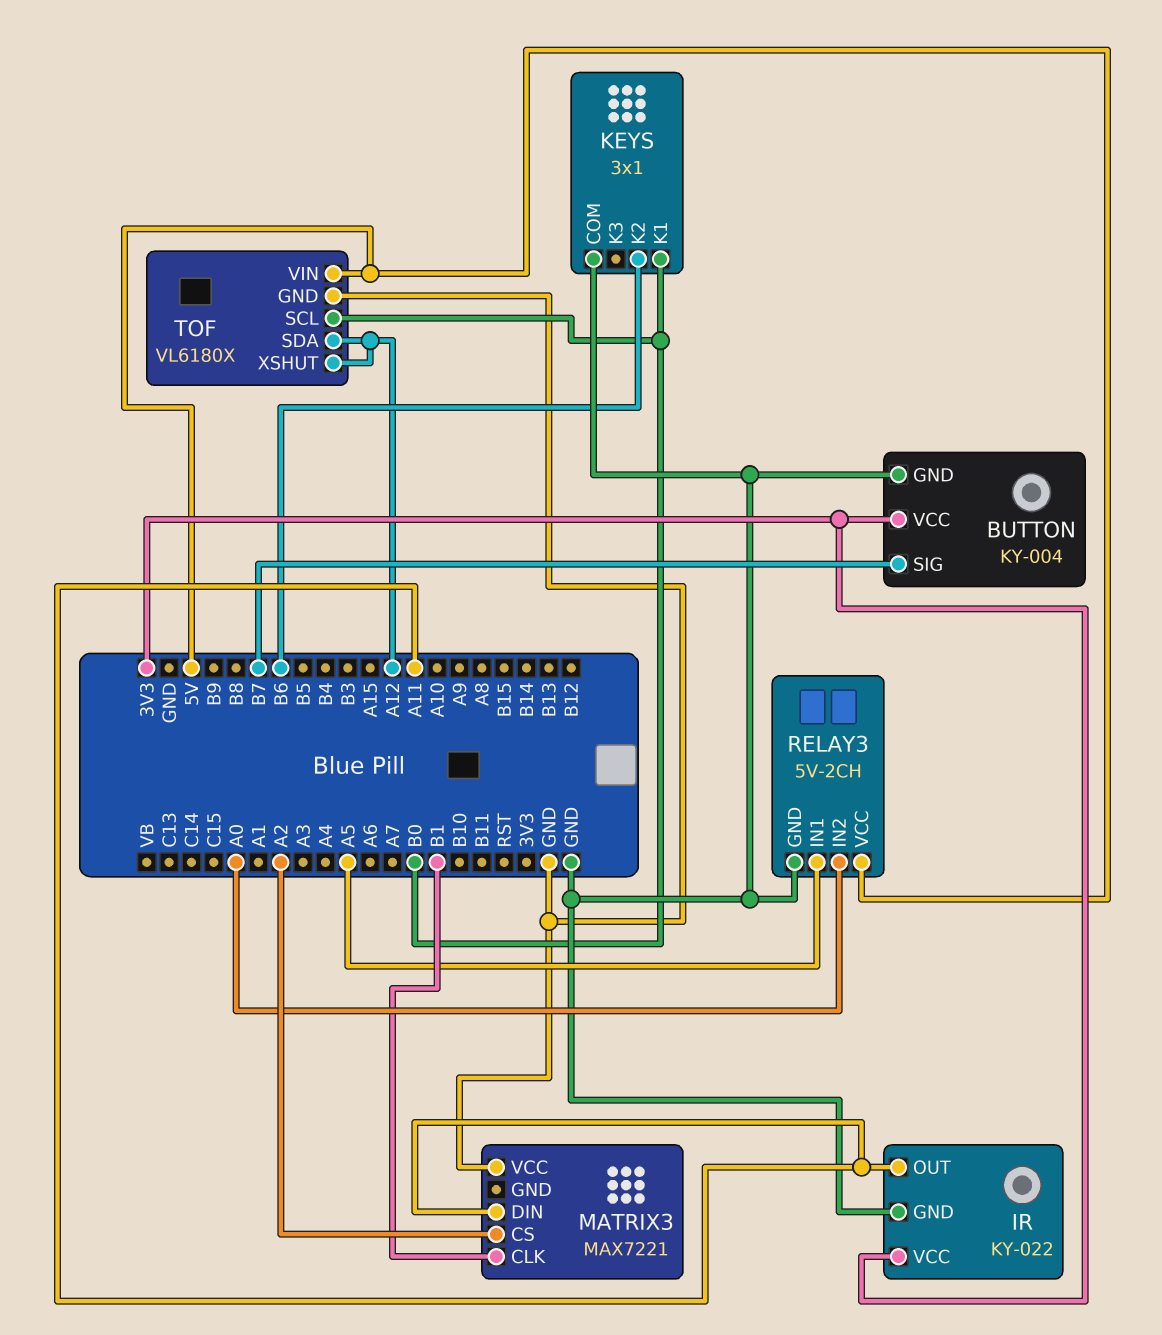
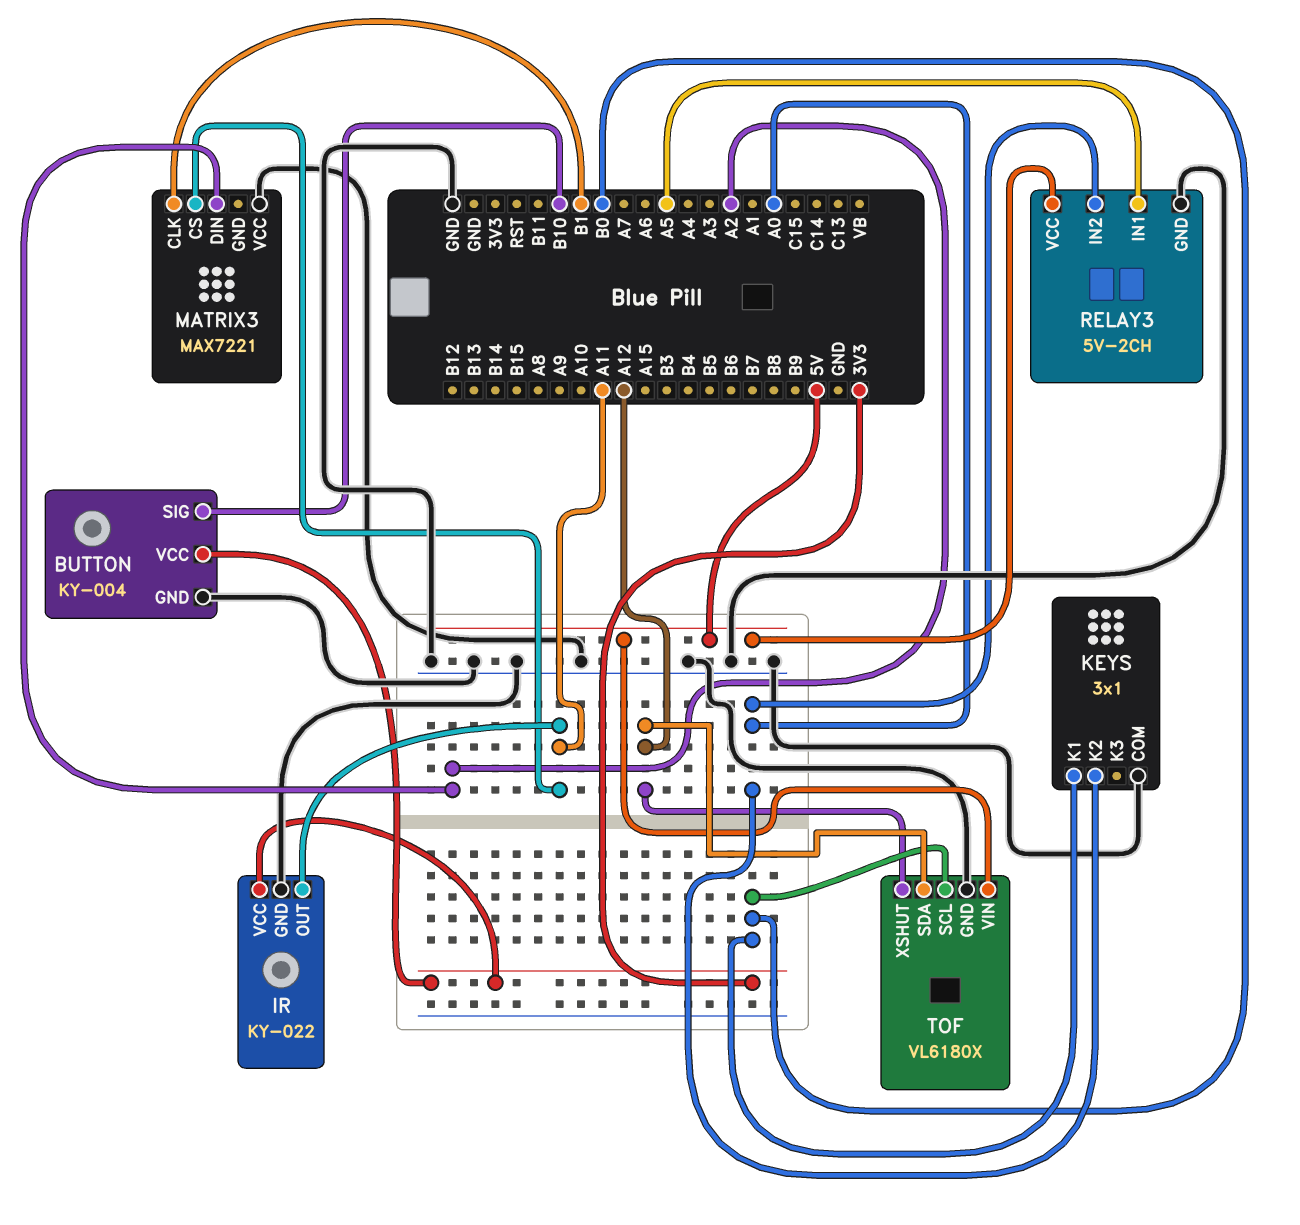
BUTTON pin SIG: B7 -> B10
KEYS pin K2: B6 -> A0
MATRIX3 pin CS: A2 -> A11
MATRIX3 pin DIN: A11 -> A2

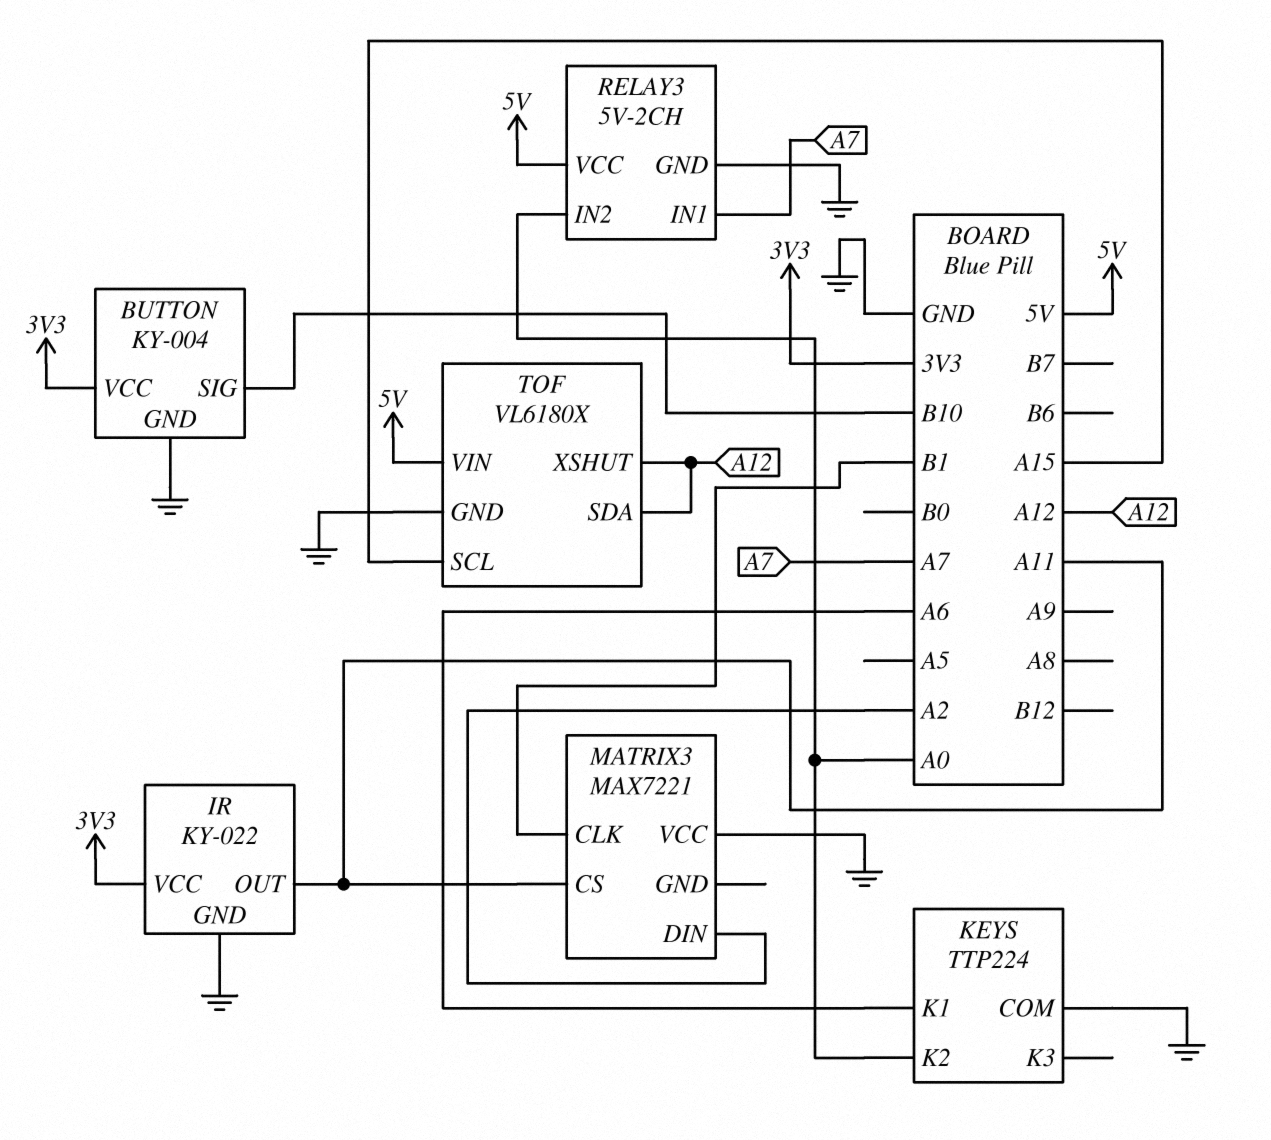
KEYS: 3x1 -> TTP224
KEYS pin K1: B0 -> A6
RELAY3 pin IN1: A5 -> A7
TOF pin SCL: B0 -> A15

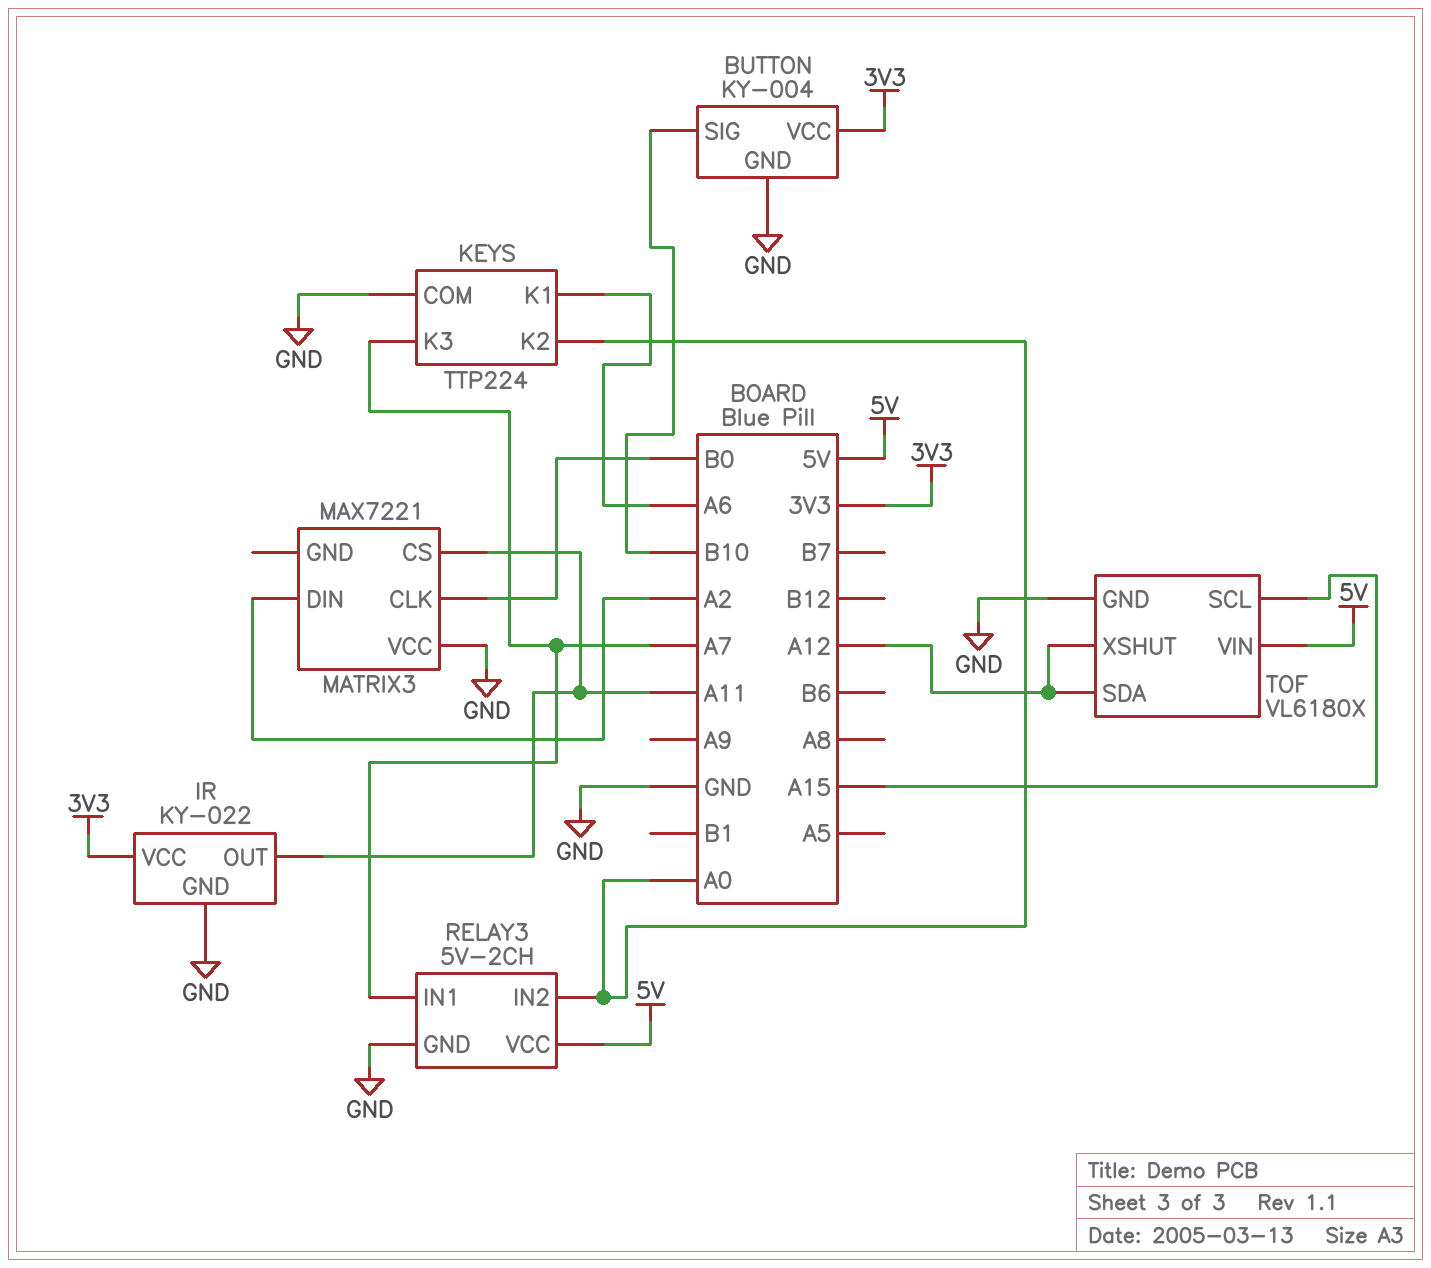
KEYS pin K3: none -> A7
MATRIX3 pin CLK: B1 -> B0

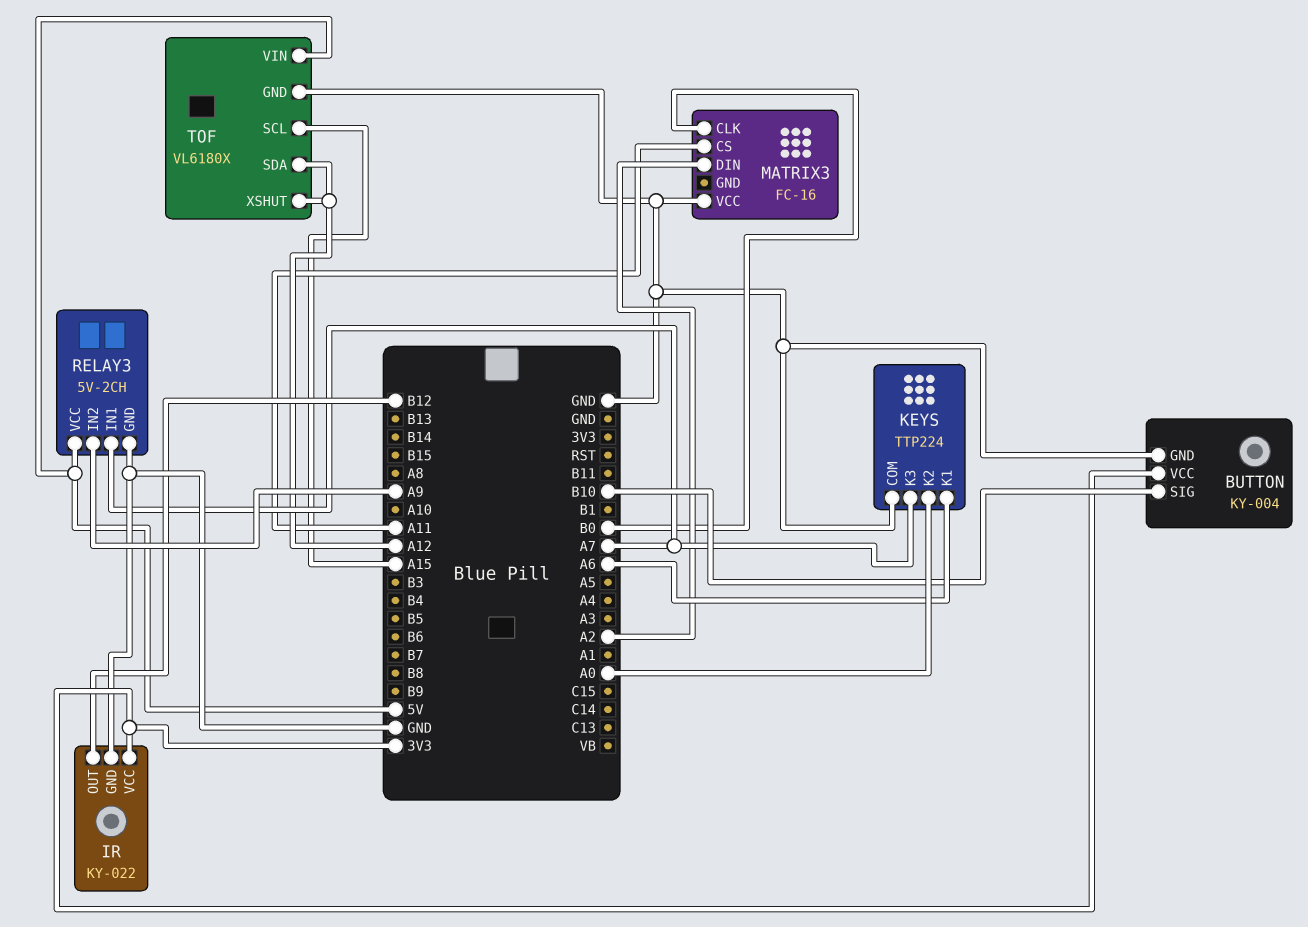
IR pin OUT: A11 -> B12
MATRIX3: MAX7221 -> FC-16
RELAY3 pin IN2: A0 -> A9

